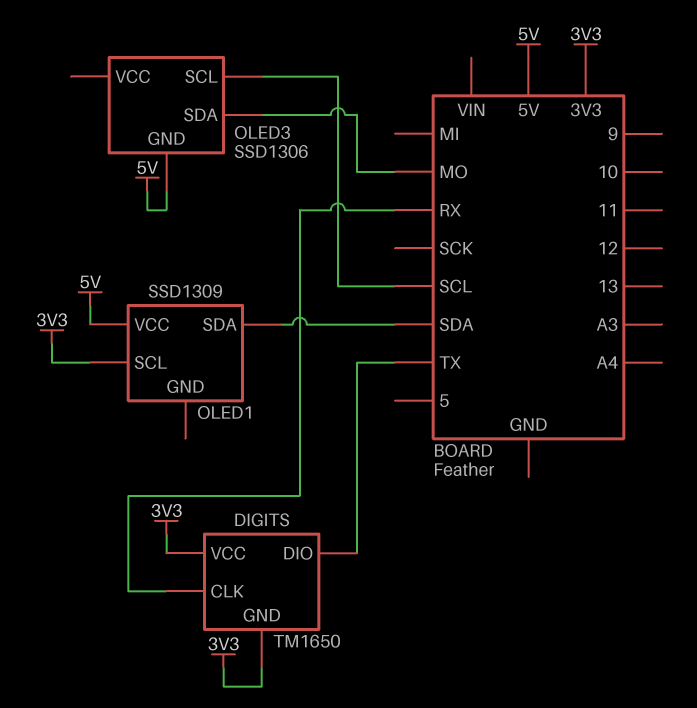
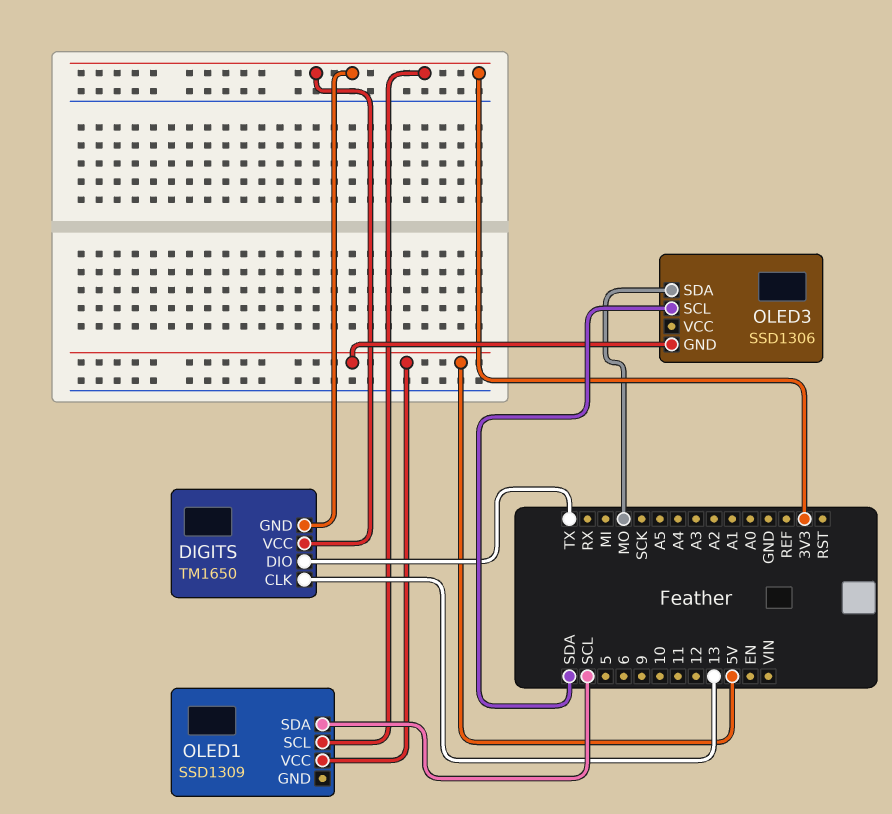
DIGITS pin CLK: RX -> 13
OLED1 pin SDA: SDA -> SCL
OLED3 pin SCL: SCL -> SDA

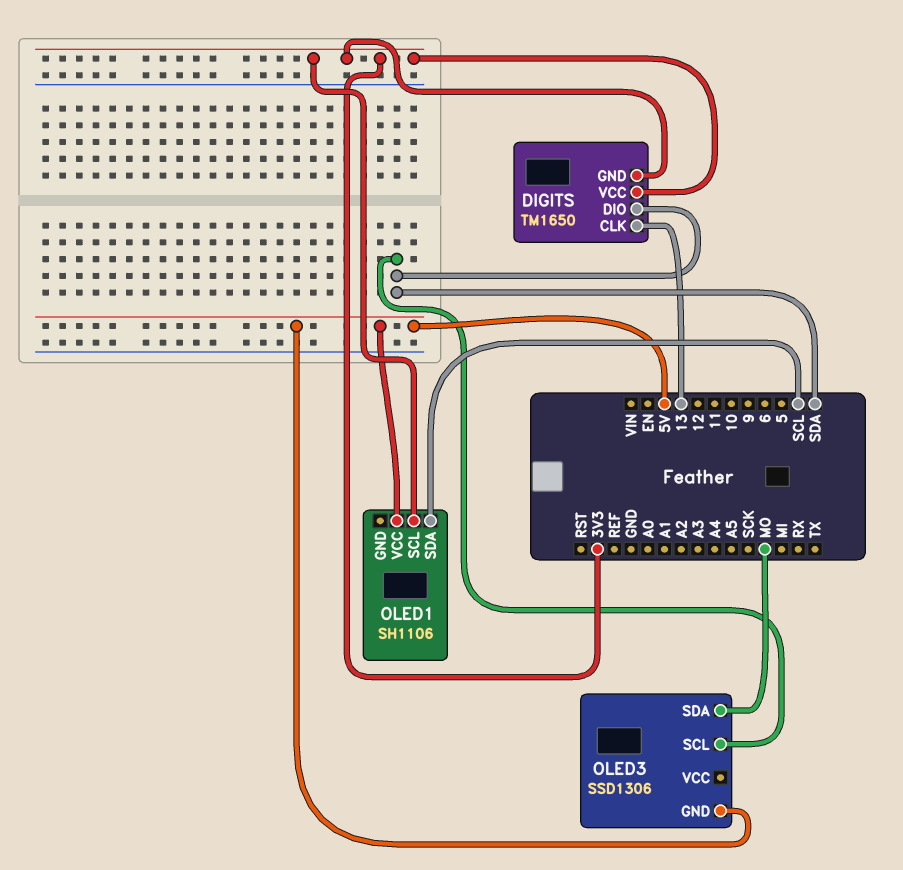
DIGITS pin DIO: TX -> SDA
OLED1: SSD1309 -> SH1106

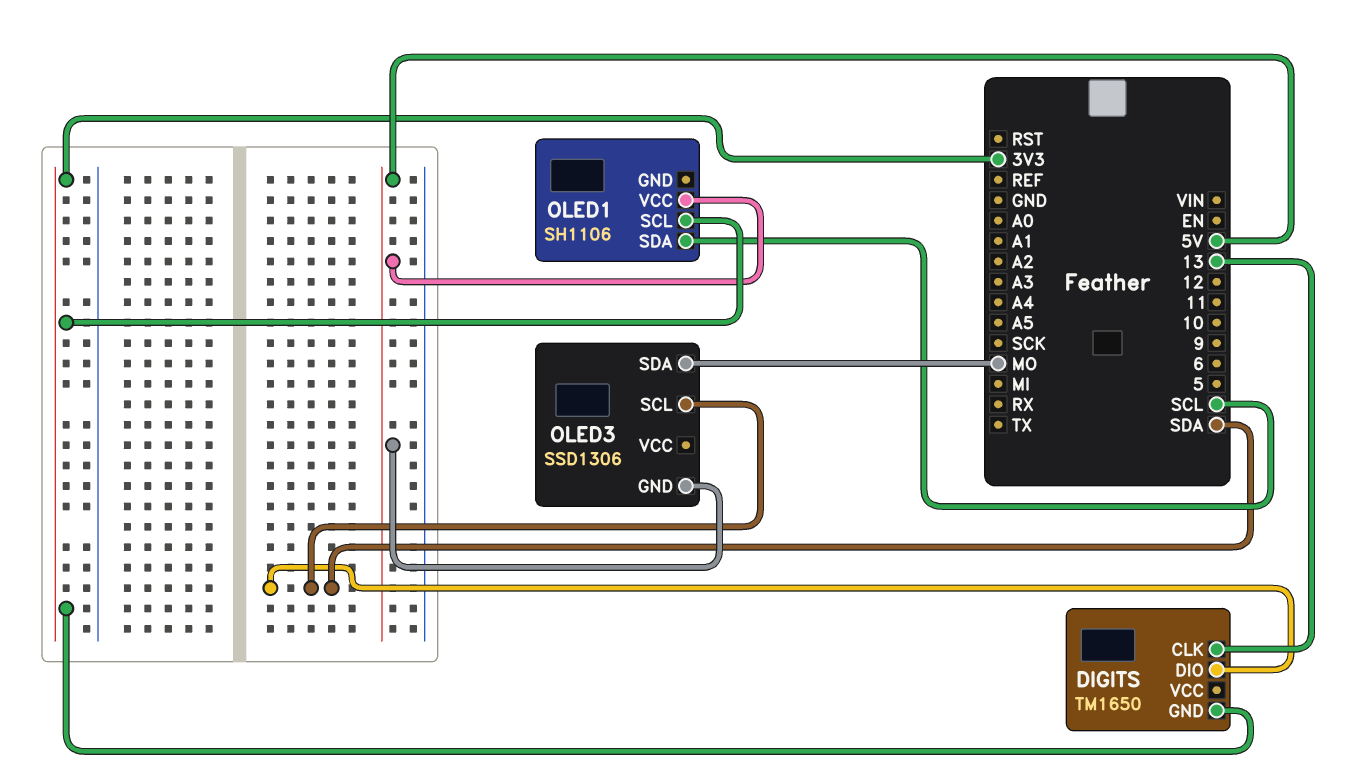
DIGITS pin VCC: 3V3 -> none

